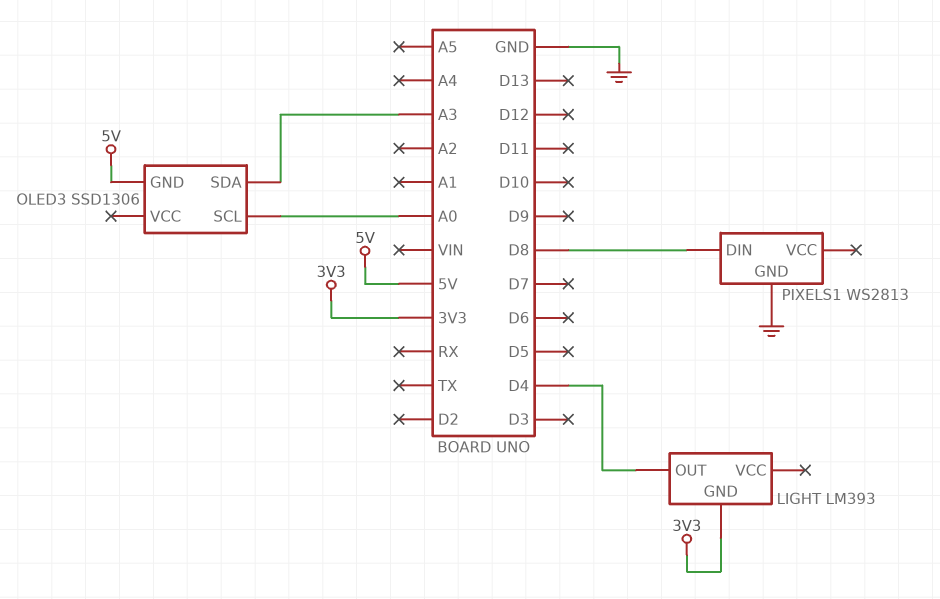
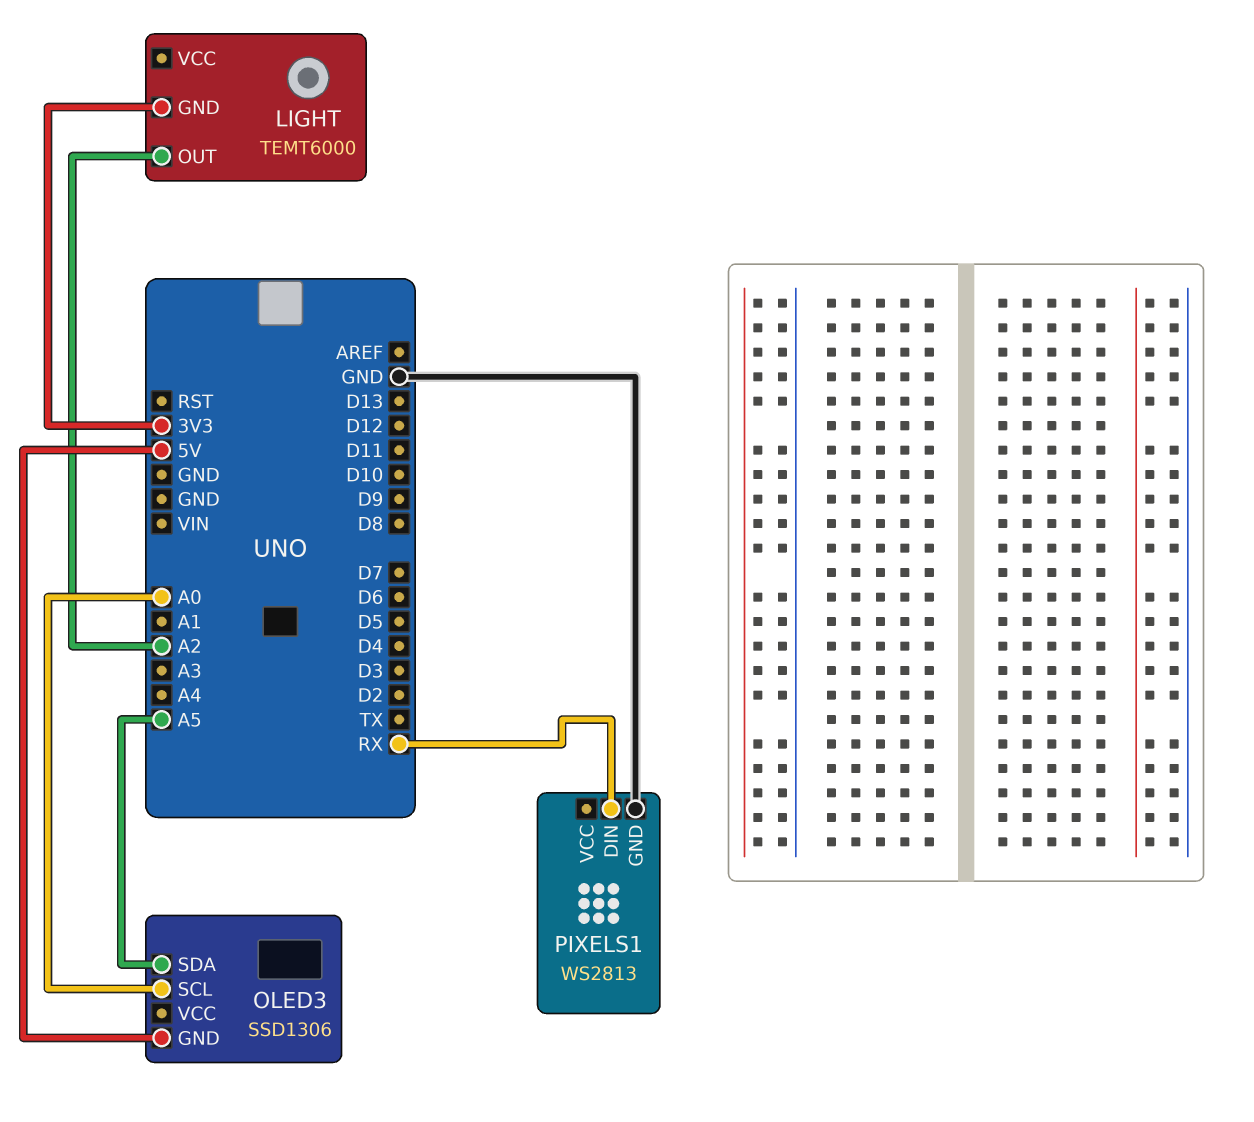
LIGHT: LM393 -> TEMT6000
LIGHT pin OUT: D4 -> A2
OLED3 pin SDA: A3 -> A5
PIXELS1 pin DIN: D8 -> RX

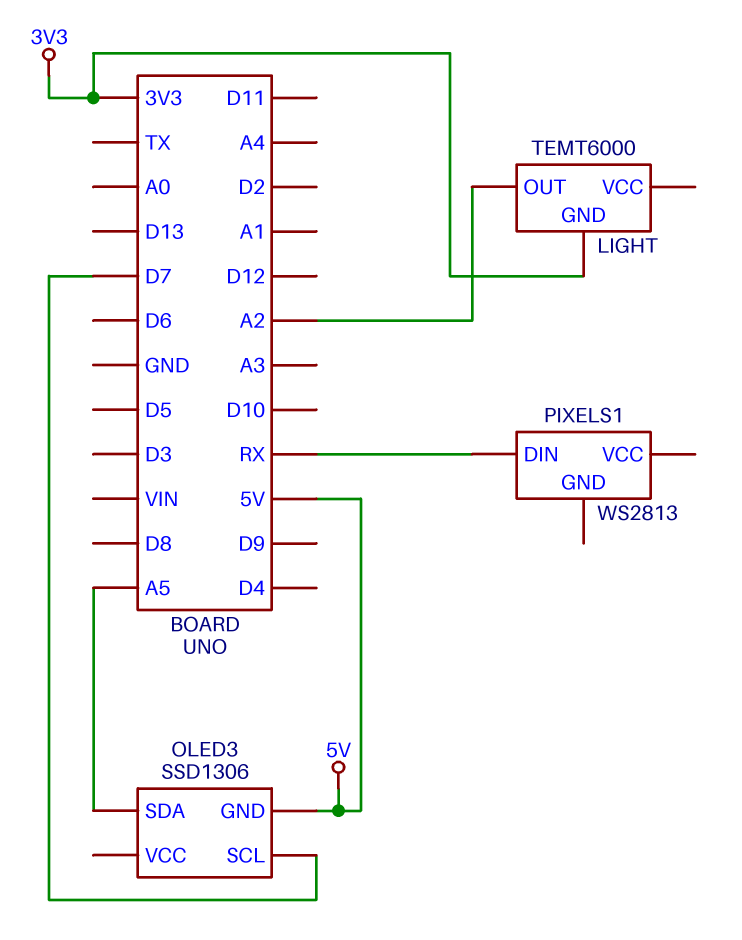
OLED3 pin SCL: A0 -> D7
PIXELS1 pin GND: GND -> none

